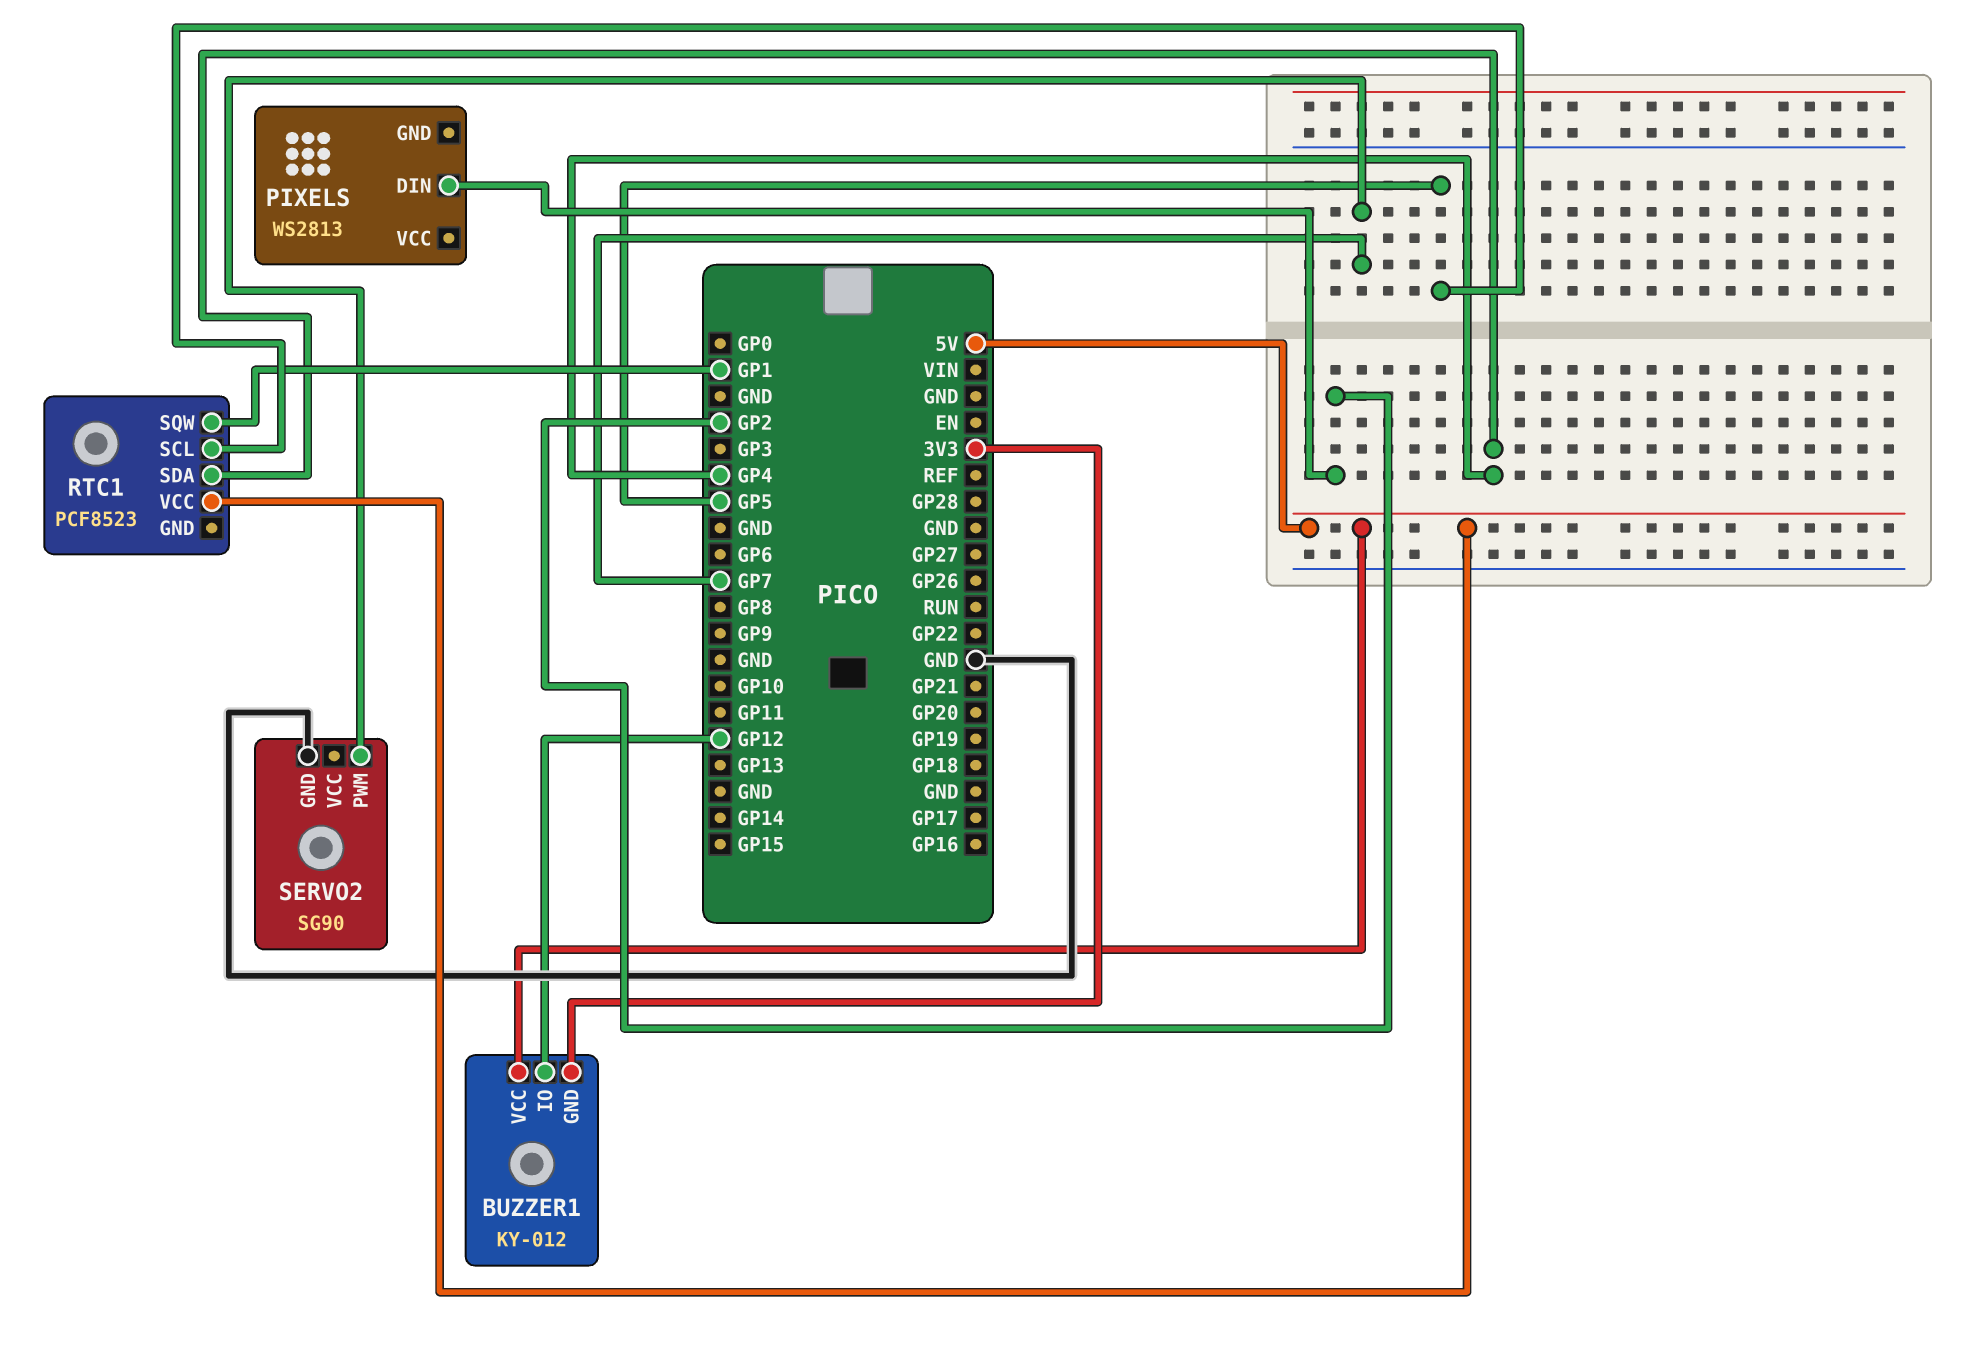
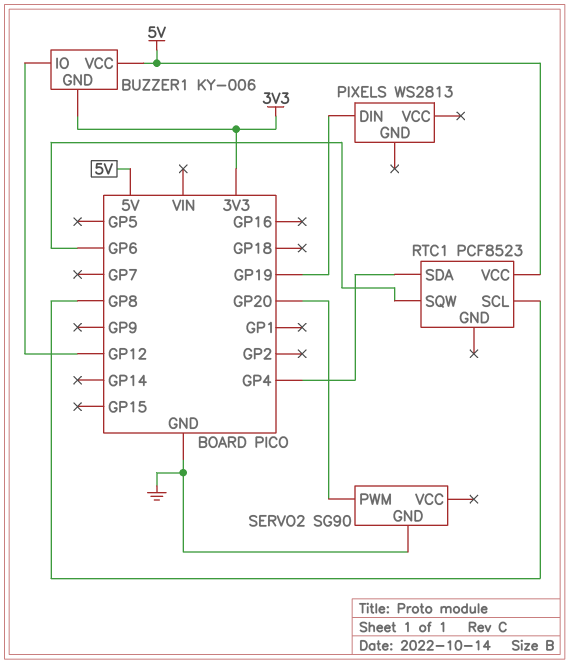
BUZZER1: KY-012 -> KY-006
PIXELS pin DIN: GP2 -> GP19
RTC1 pin SCL: GP5 -> GP8
RTC1 pin SQW: GP1 -> GP6
SERVO2 pin PWM: GP7 -> GP20

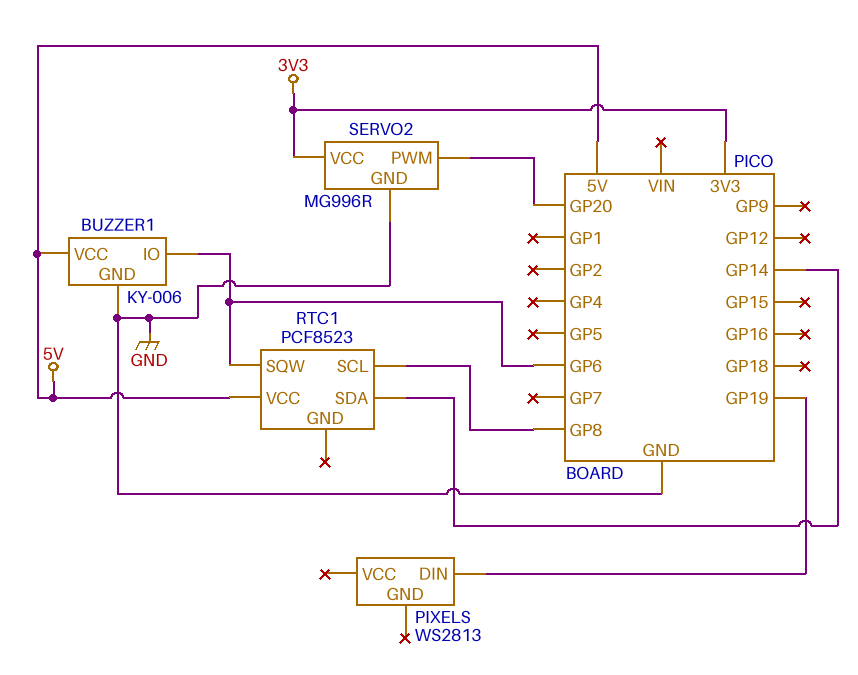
BUZZER1 pin GND: 3V3 -> GND
BUZZER1 pin IO: GP12 -> GP6
RTC1 pin SDA: GP4 -> GP14
SERVO2: SG90 -> MG996R
SERVO2 pin VCC: none -> 3V3

